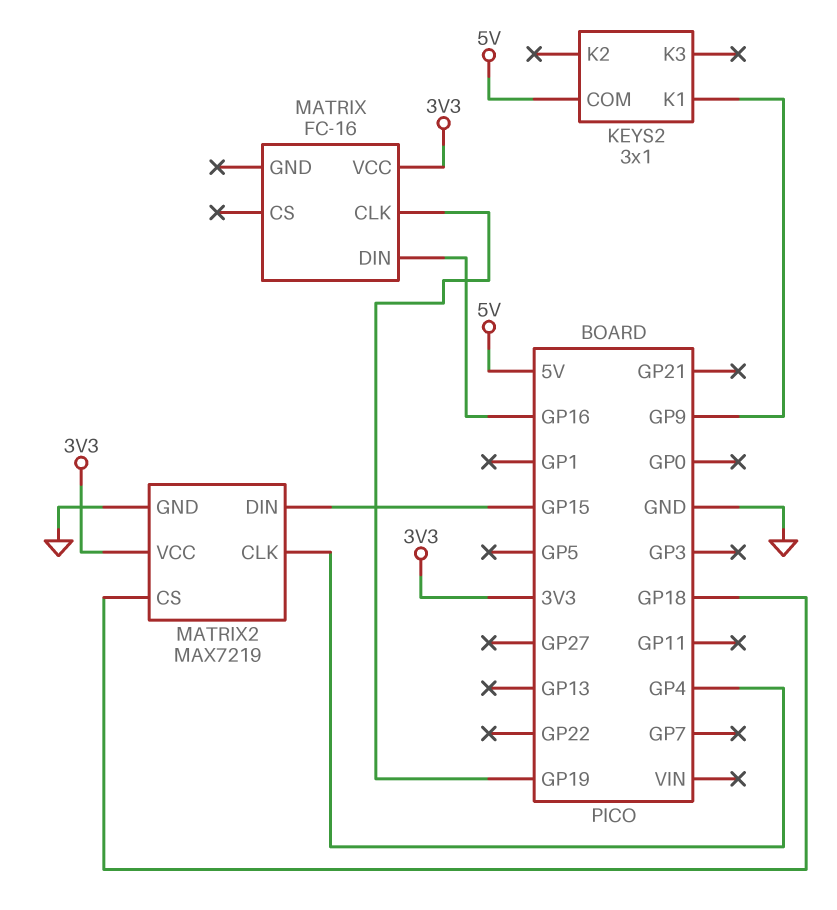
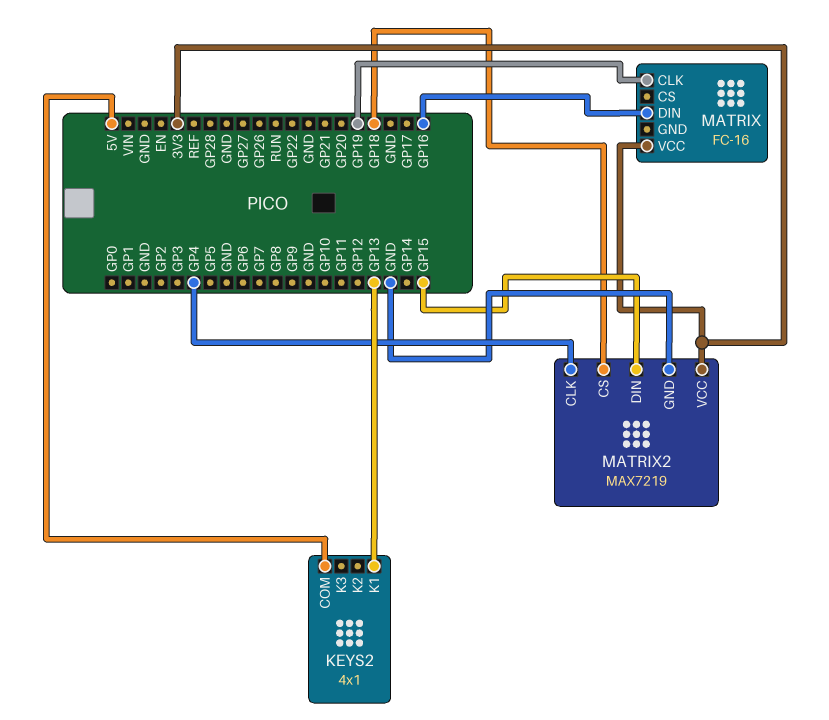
KEYS2: 3x1 -> 4x1
KEYS2 pin K1: GP9 -> GP13

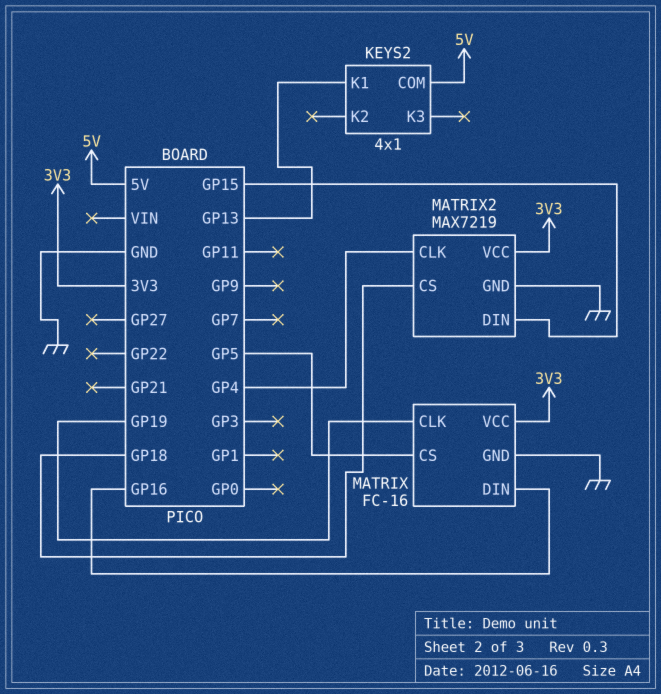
MATRIX pin CS: none -> GP5
MATRIX pin GND: none -> GND

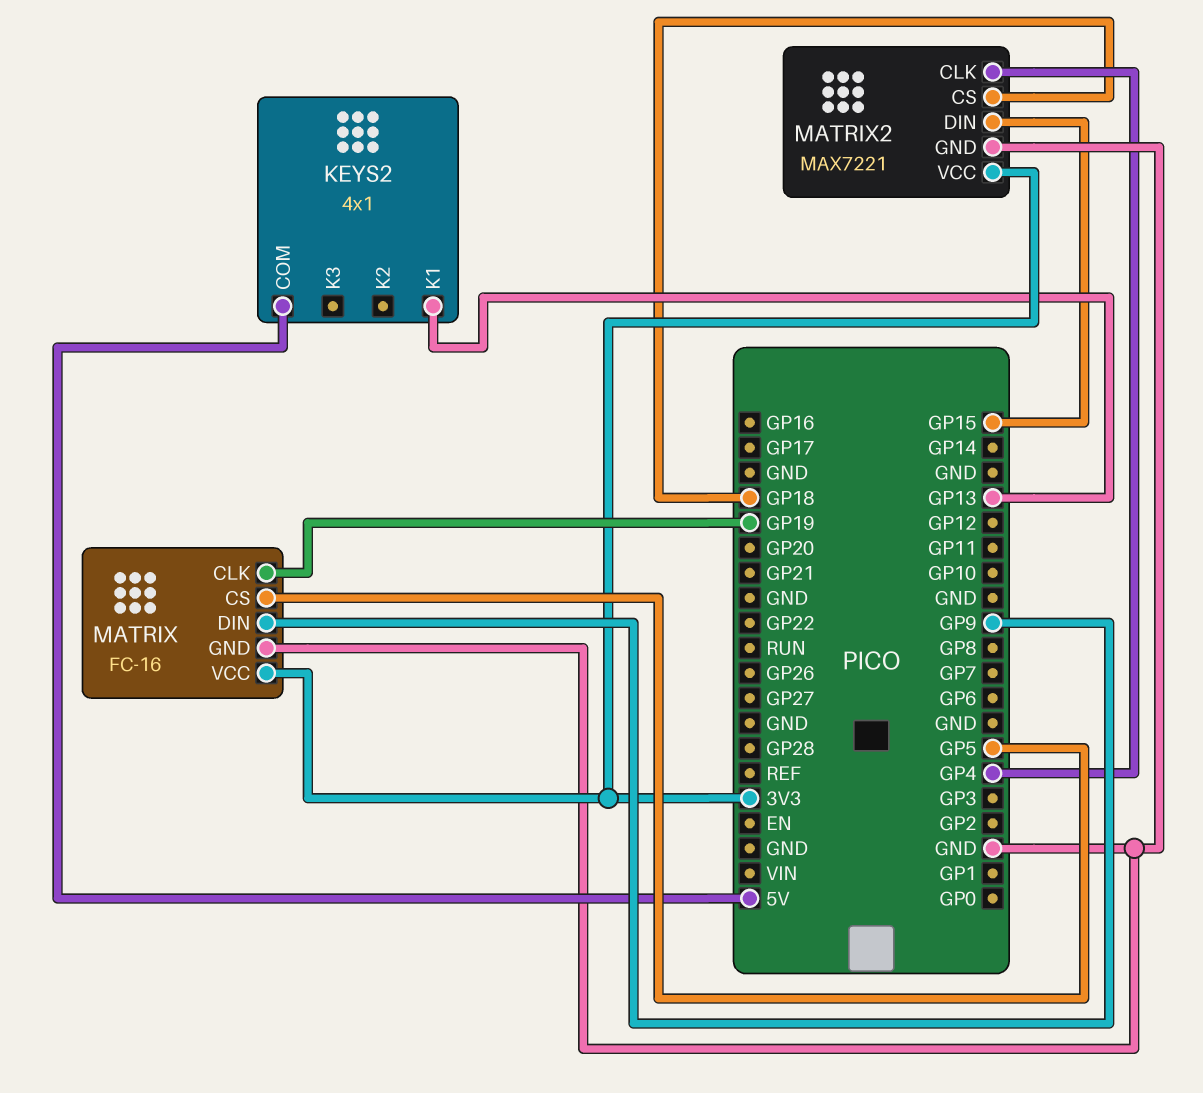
MATRIX pin DIN: GP16 -> GP9
MATRIX2: MAX7219 -> MAX7221

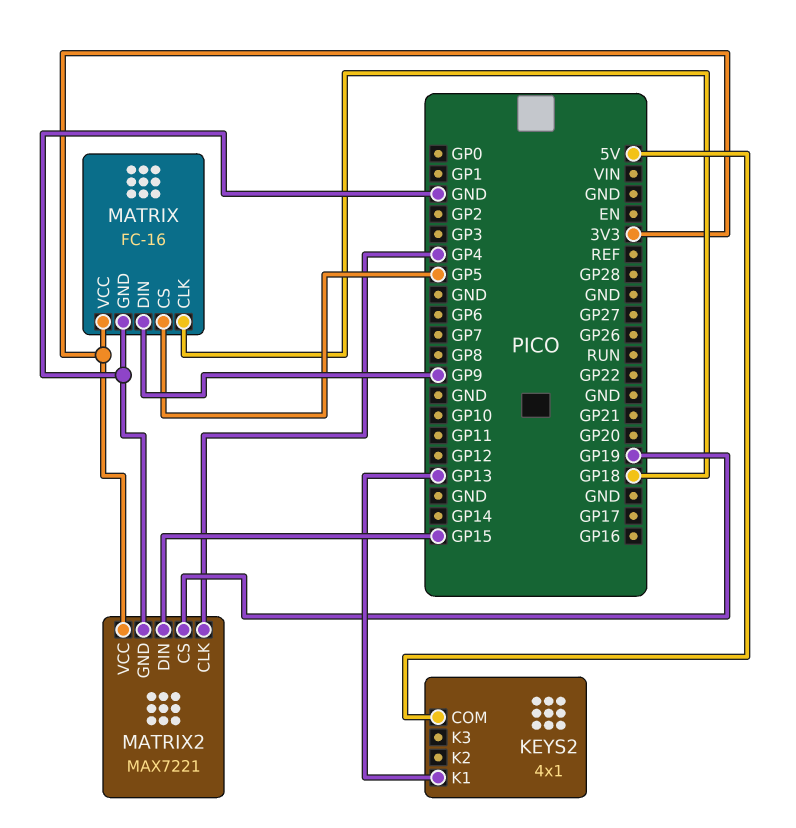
MATRIX pin CLK: GP19 -> GP18
MATRIX2 pin CS: GP18 -> GP19

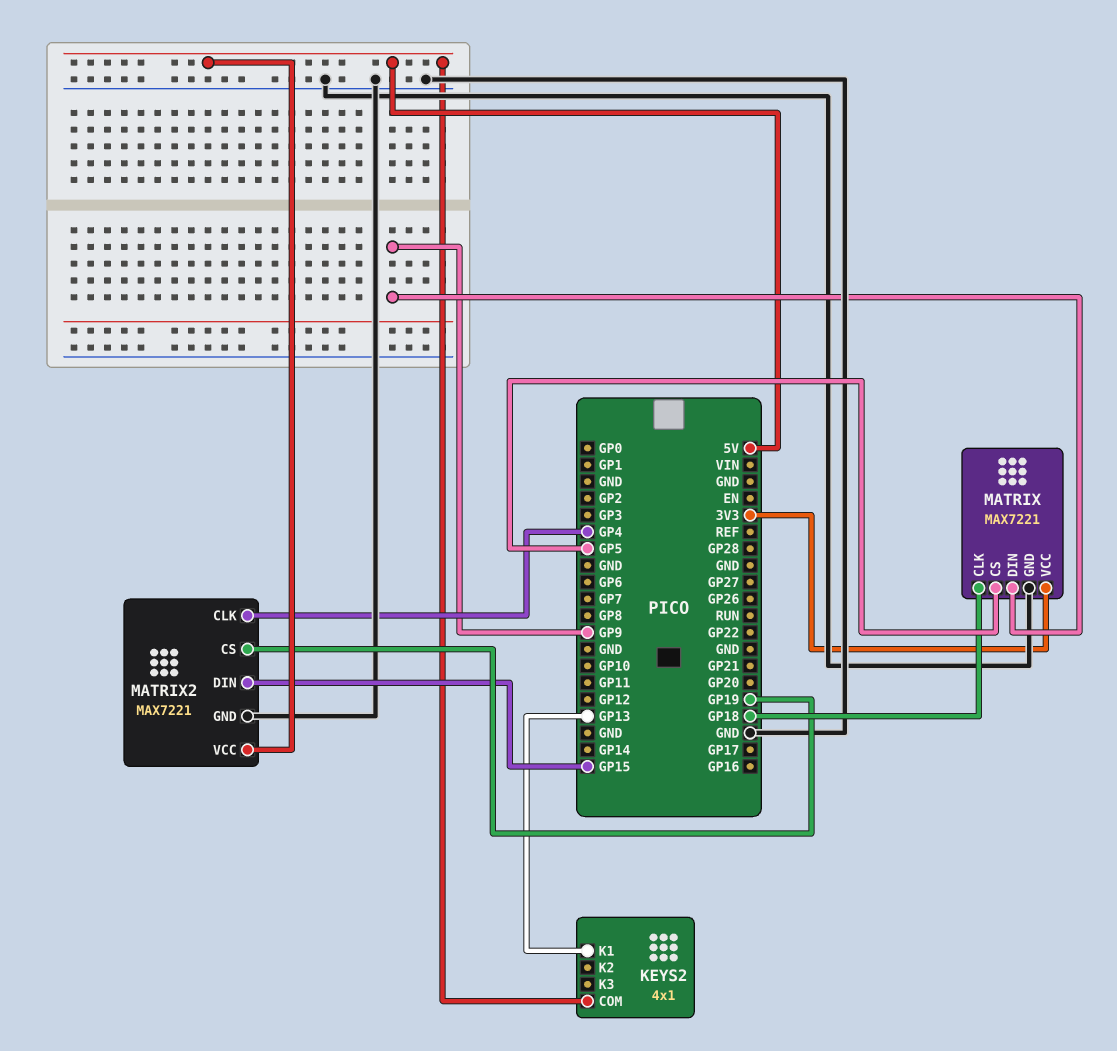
MATRIX: FC-16 -> MAX7221
MATRIX2 pin VCC: 3V3 -> 5V

